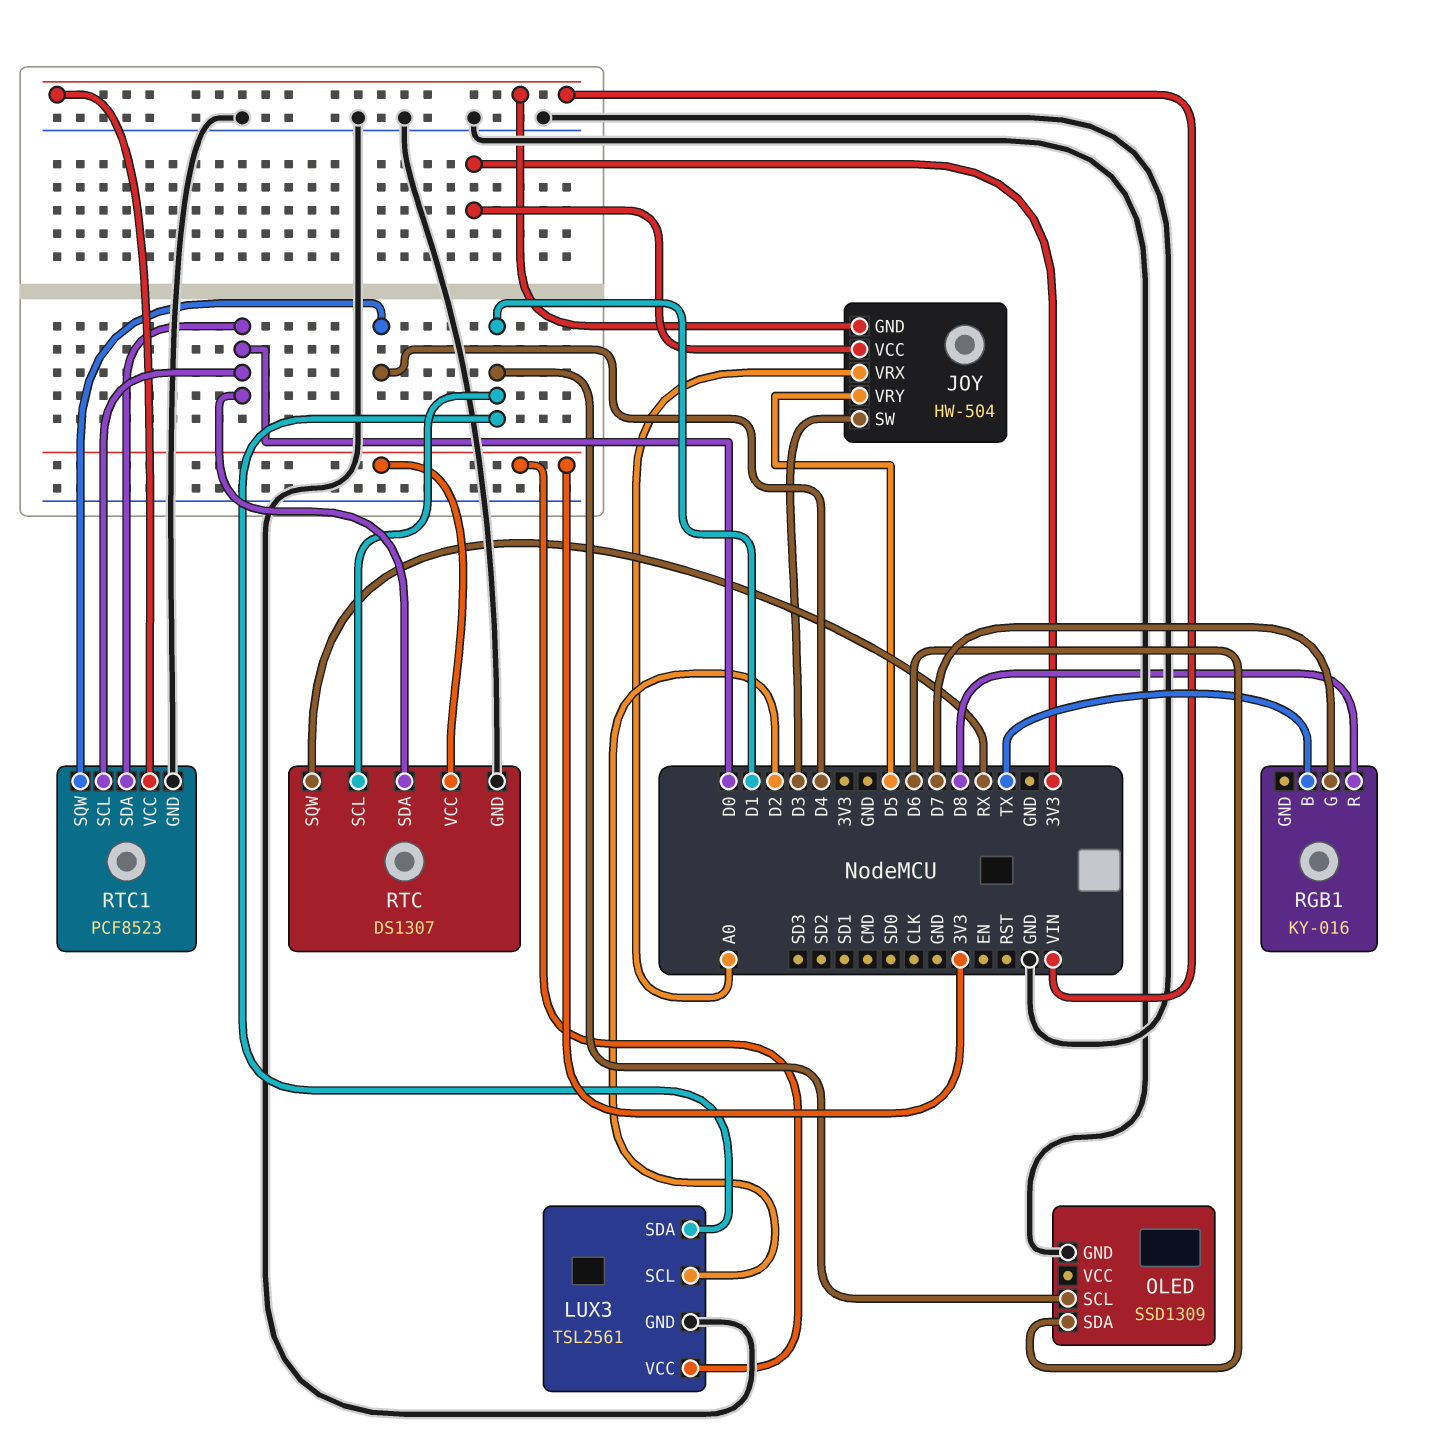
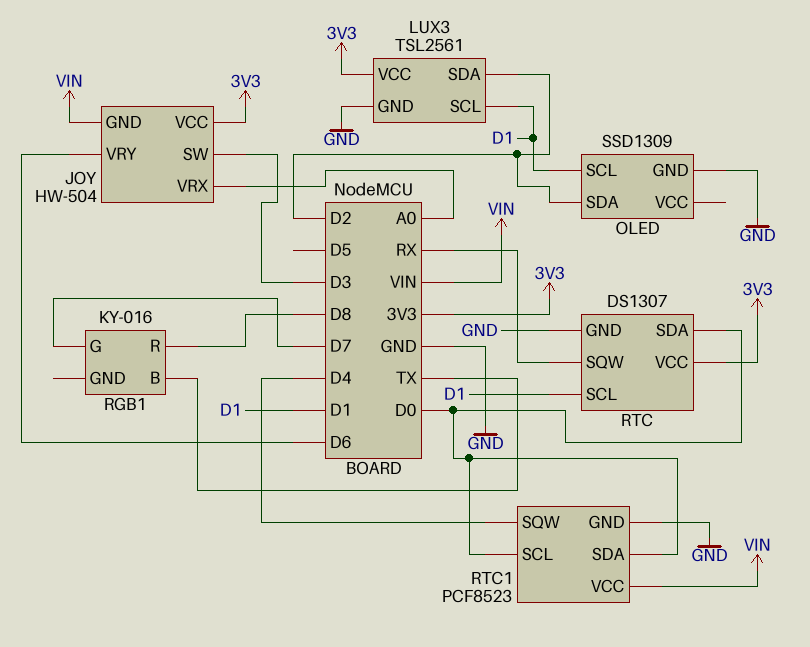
JOY pin VRY: D5 -> D6
LUX3 pin SCL: D2 -> D1
LUX3 pin SDA: D1 -> D2
OLED pin SDA: D6 -> D2

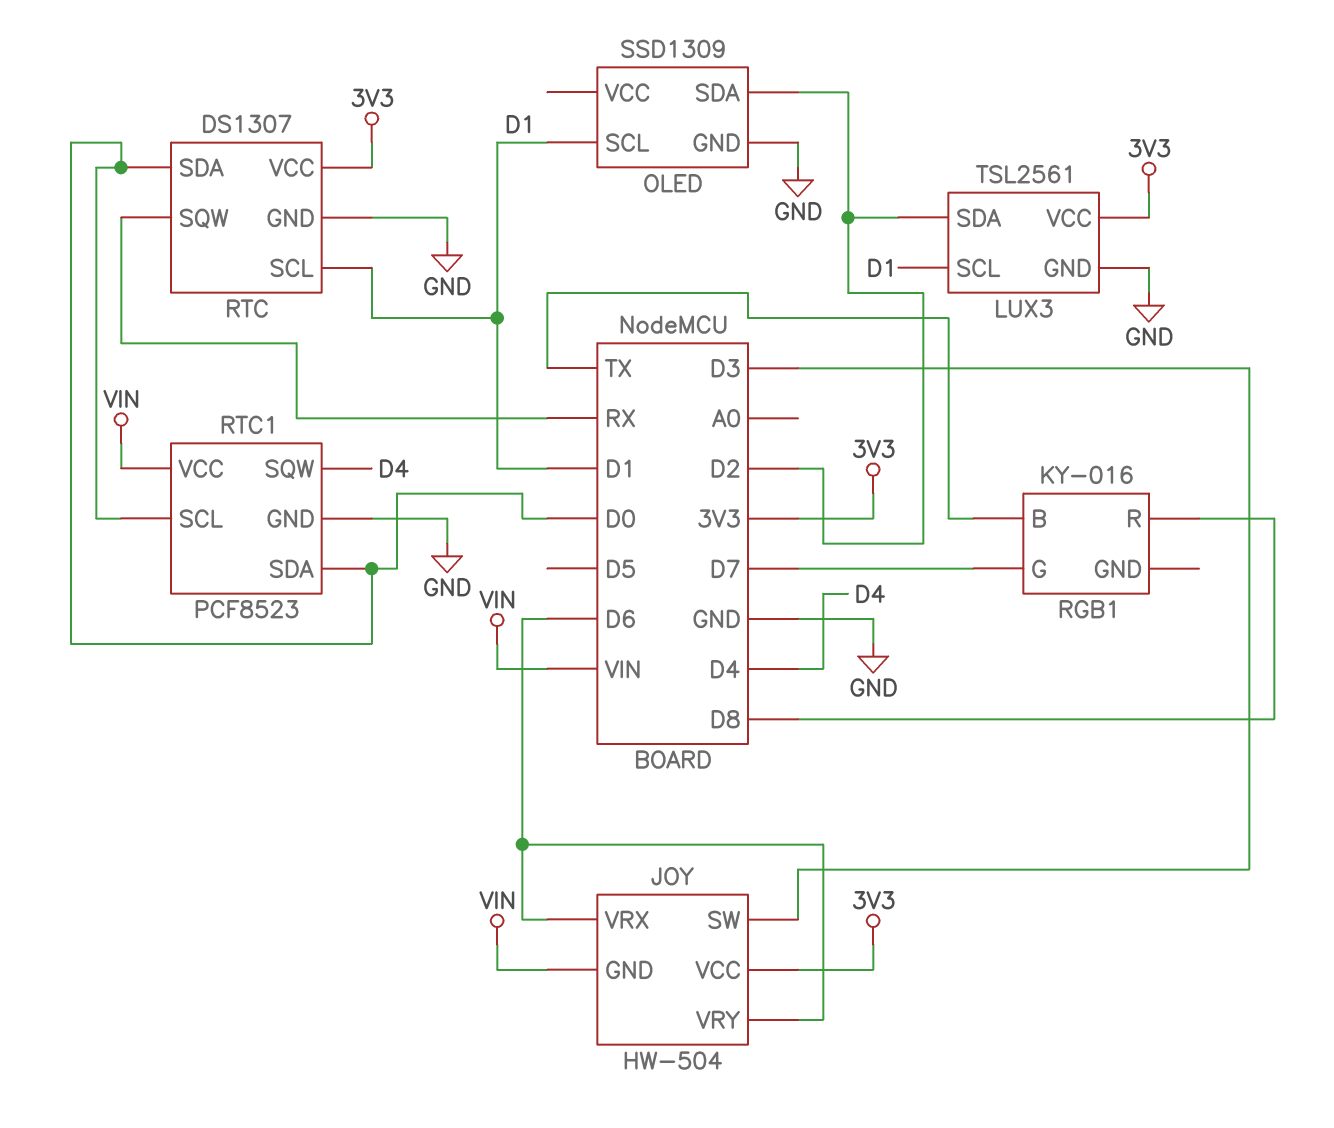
JOY pin VRX: A0 -> D6

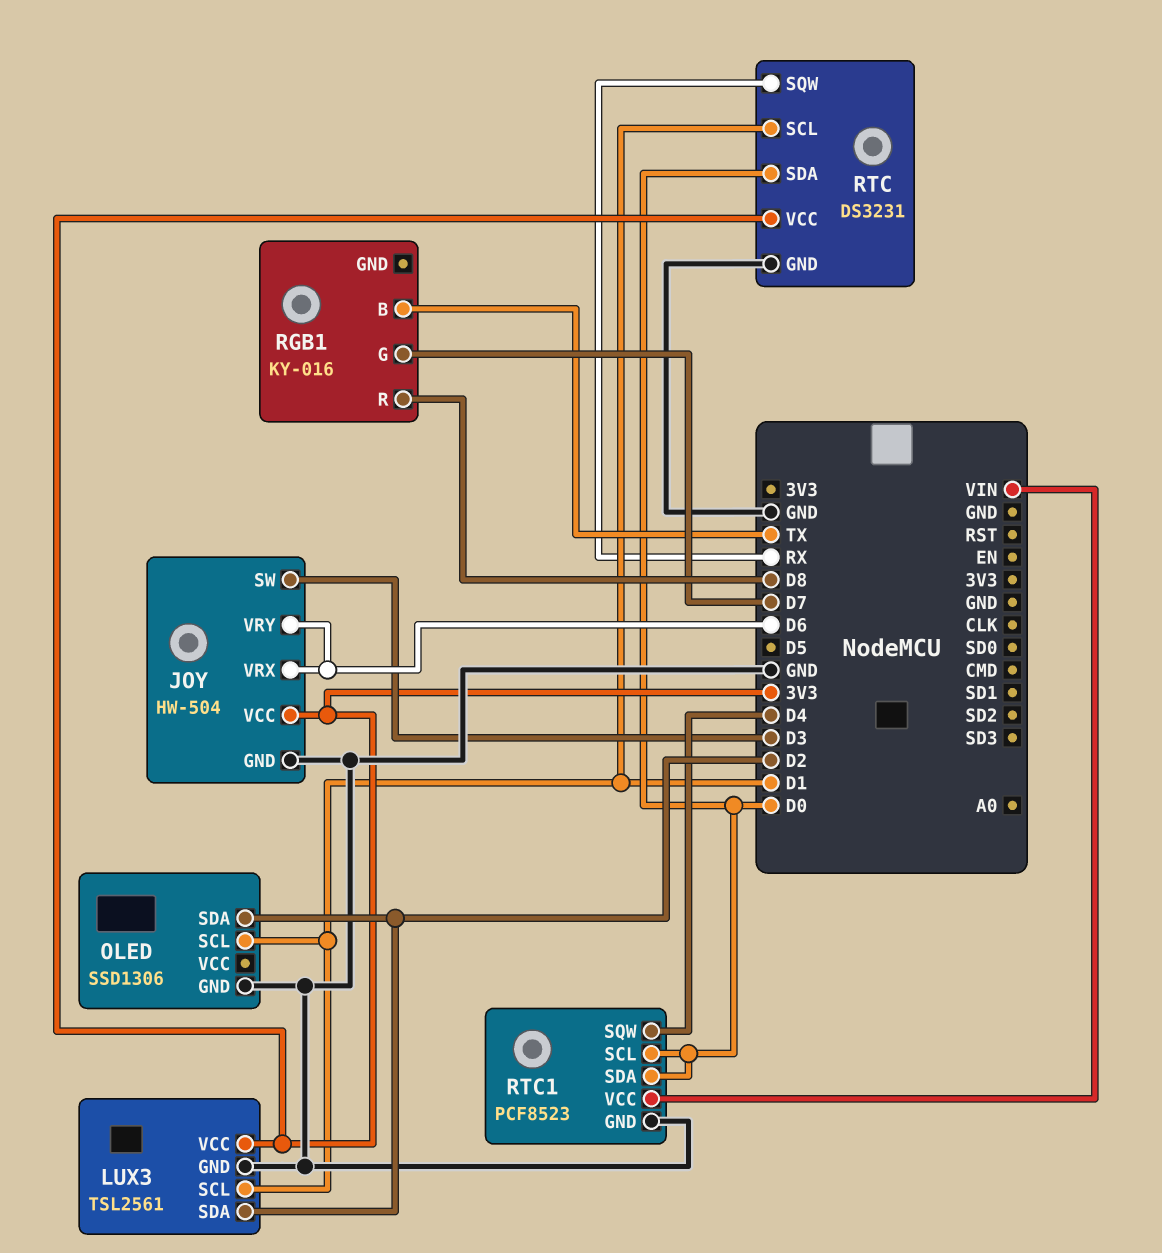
JOY pin GND: VIN -> GND
OLED: SSD1309 -> SSD1306
RTC: DS1307 -> DS3231

